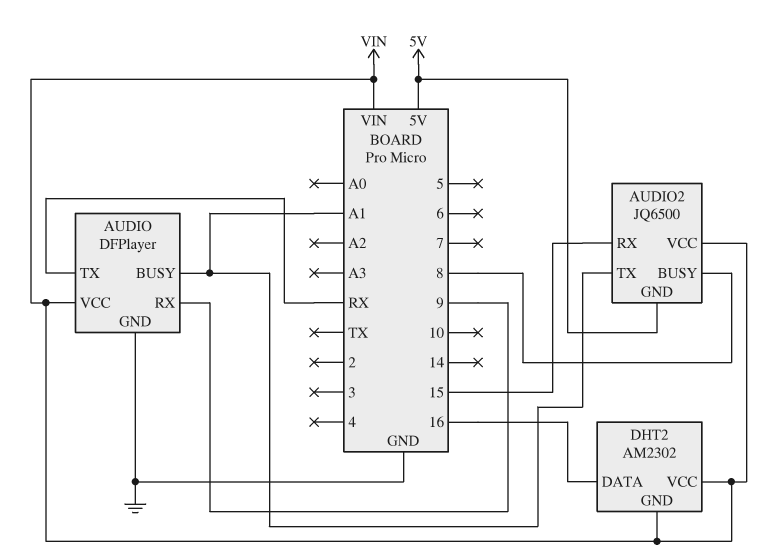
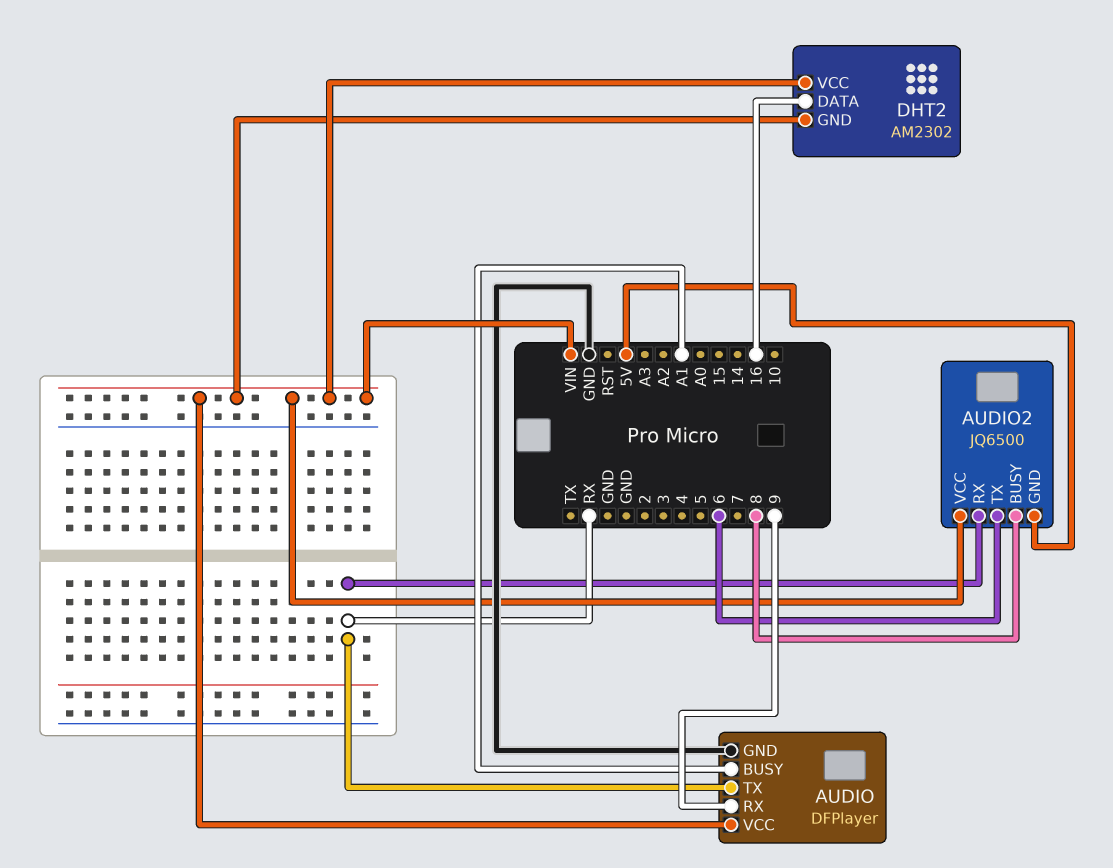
AUDIO2 pin RX: 15 -> RX
AUDIO2 pin TX: A1 -> 6

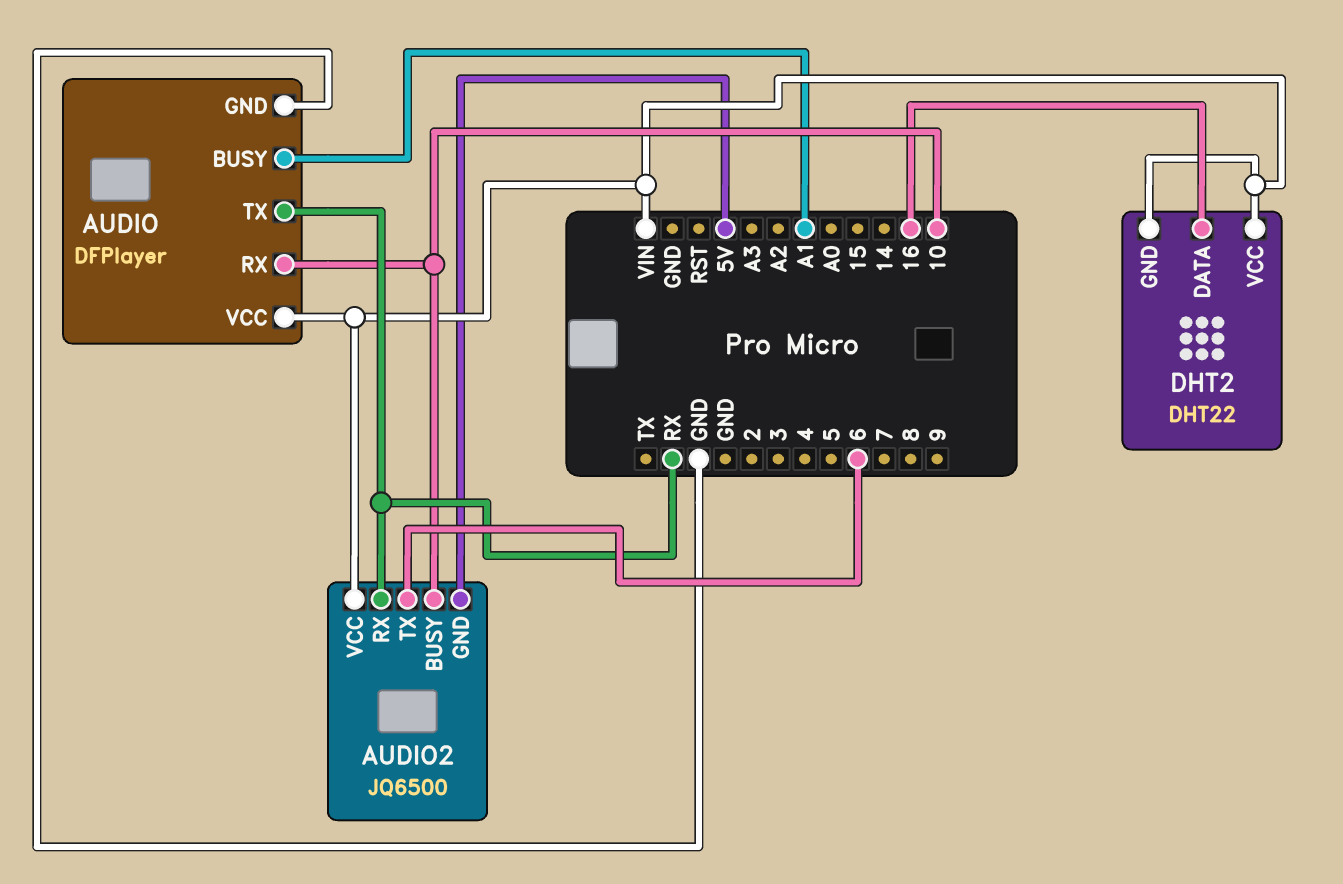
AUDIO pin RX: 9 -> 10
AUDIO2 pin BUSY: 8 -> 10
DHT2: AM2302 -> DHT22

